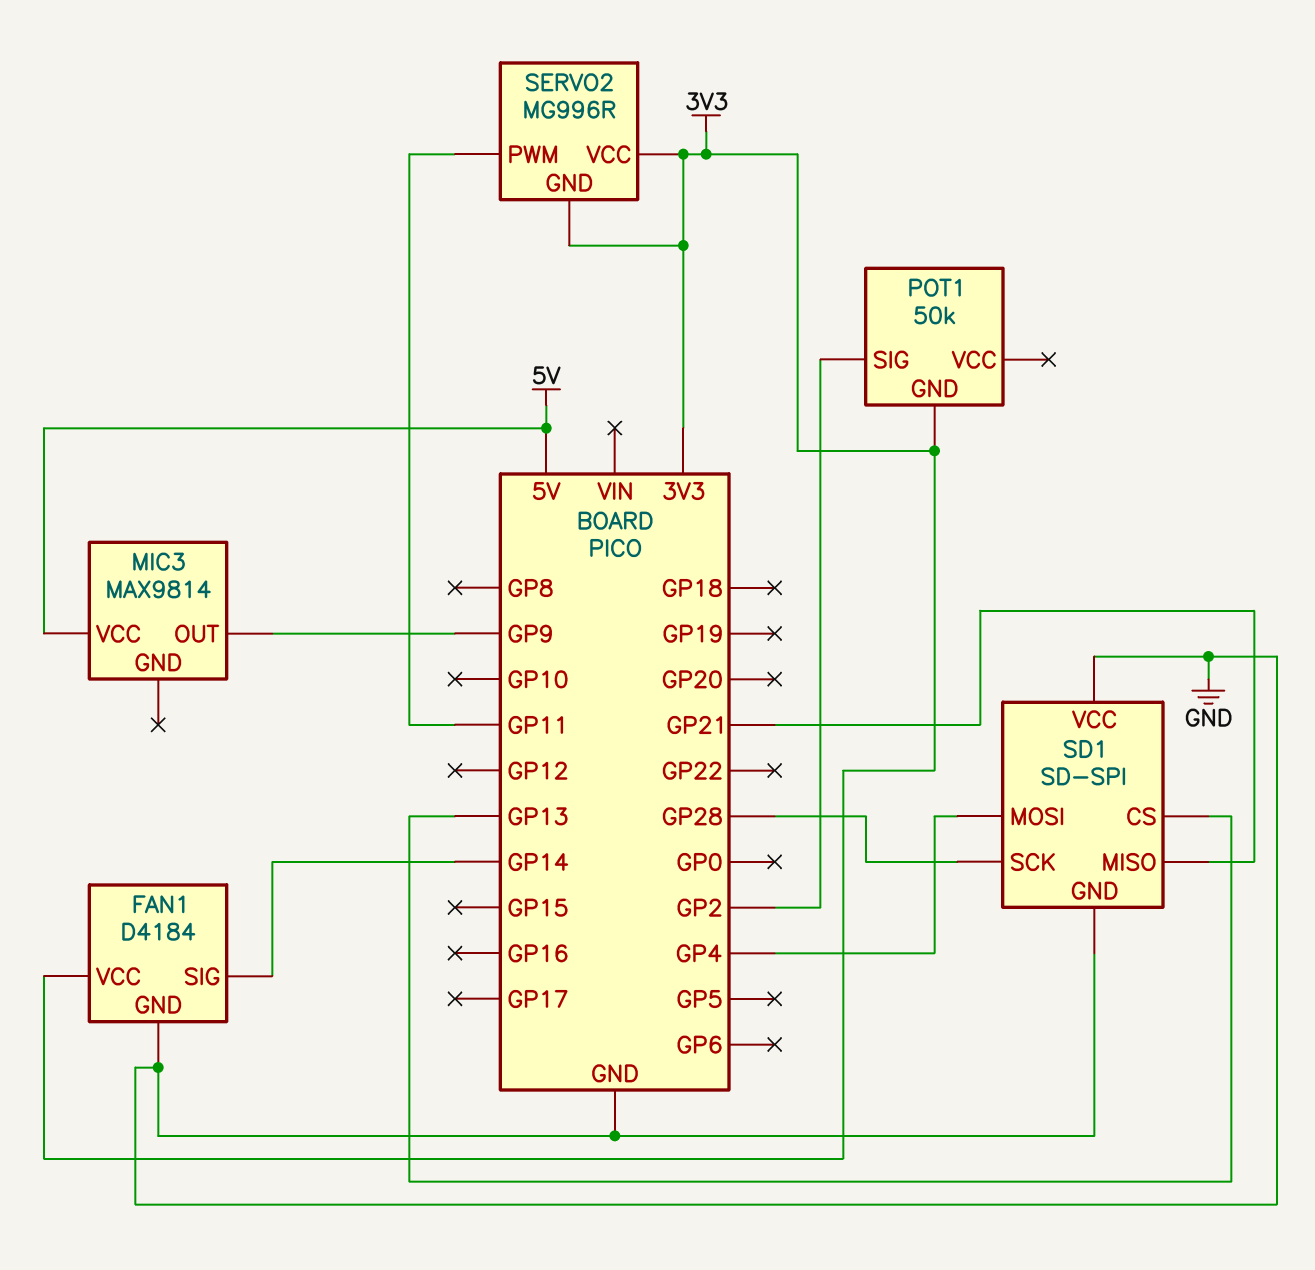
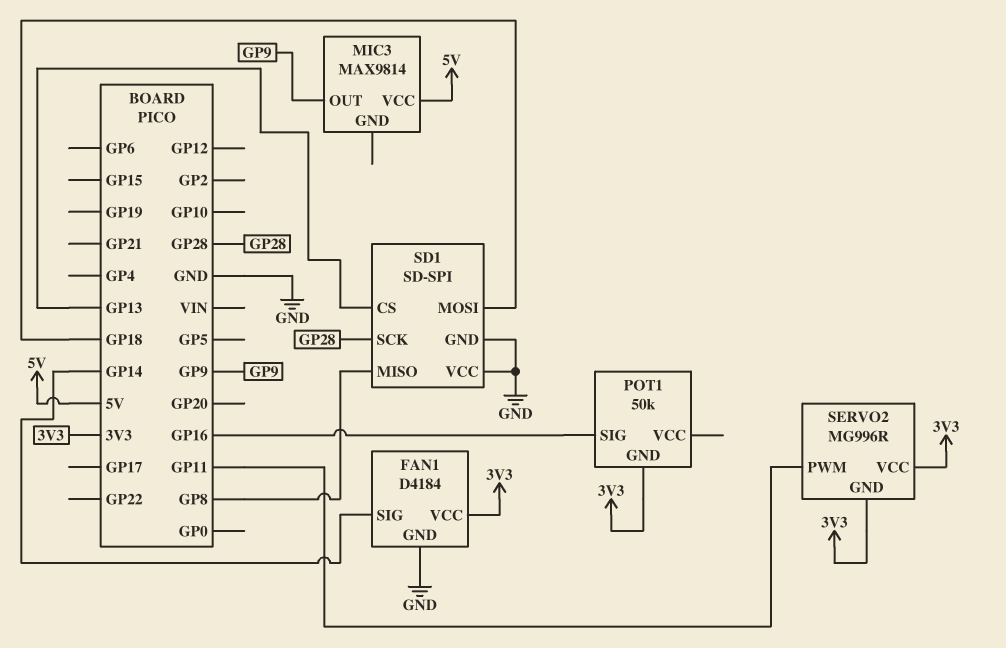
POT1 pin SIG: GP2 -> GP16
SD1 pin MISO: GP21 -> GP8
SD1 pin MOSI: GP4 -> GP18

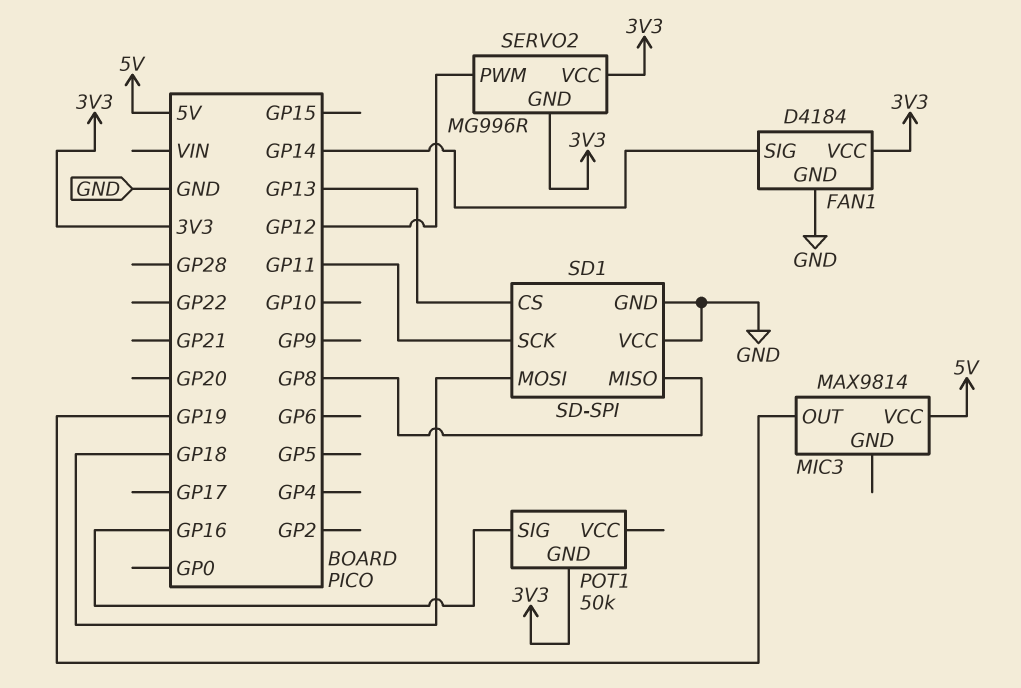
MIC3 pin OUT: GP9 -> GP19
SD1 pin SCK: GP28 -> GP11
SERVO2 pin PWM: GP11 -> GP12

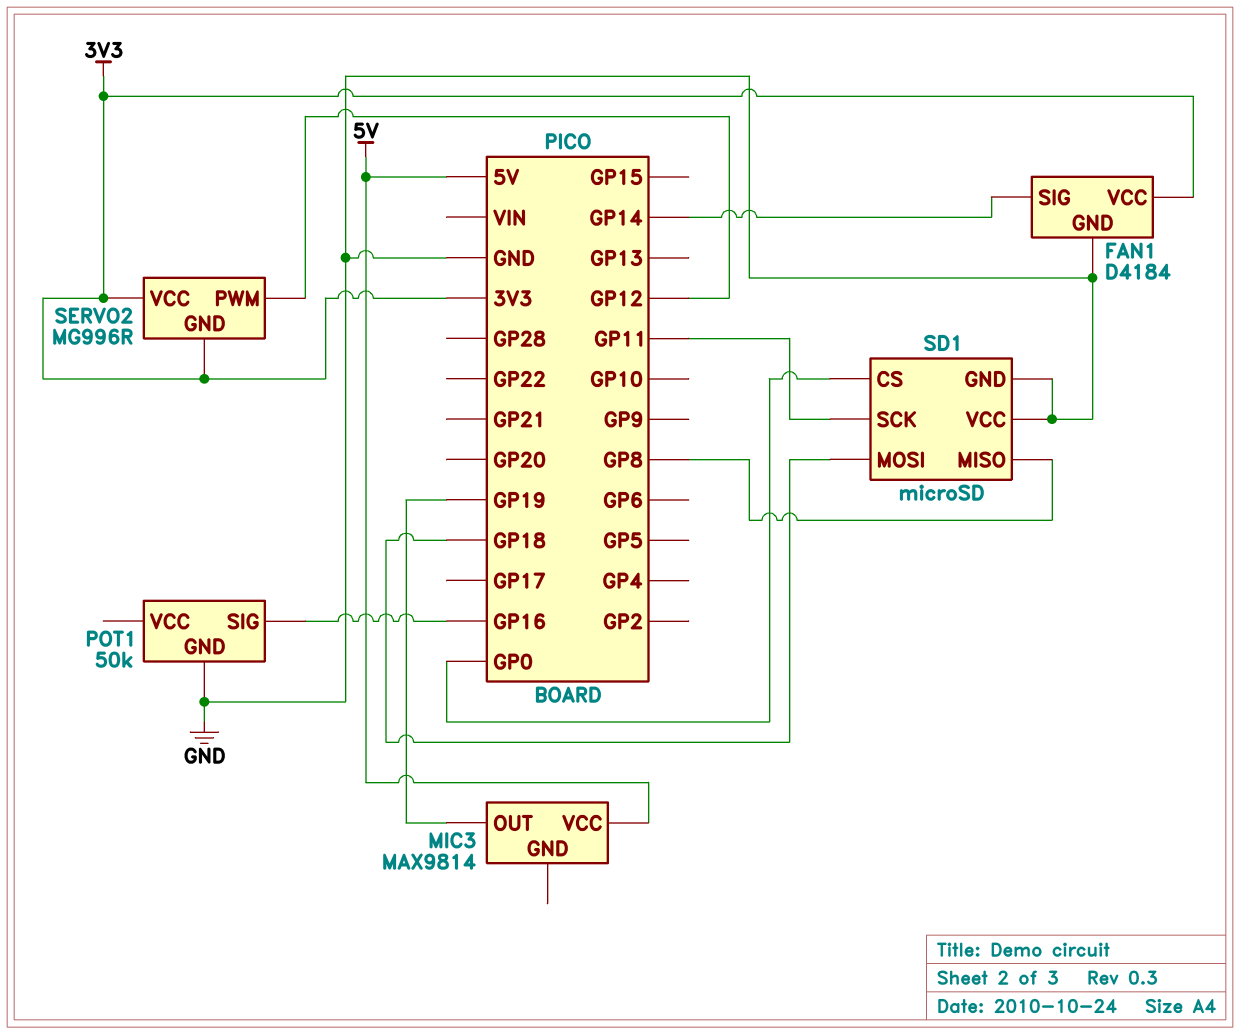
POT1 pin GND: 3V3 -> GND
SD1: SD-SPI -> microSD
SD1 pin CS: GP13 -> GP0

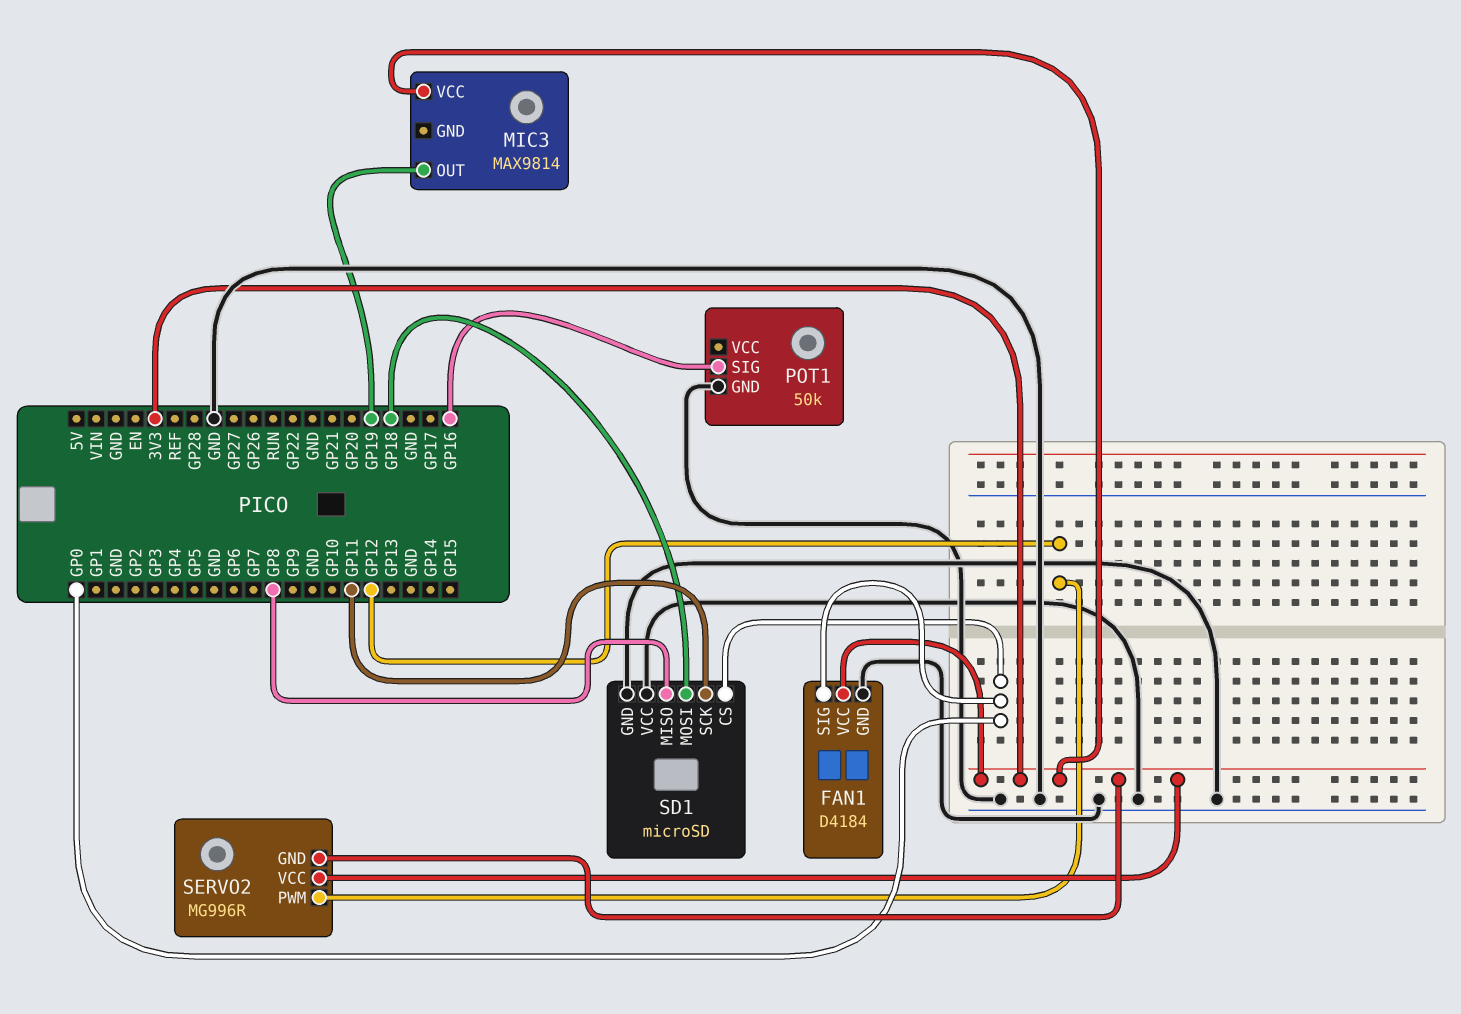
FAN1 pin SIG: GP14 -> GP0
MIC3 pin VCC: 5V -> 3V3

